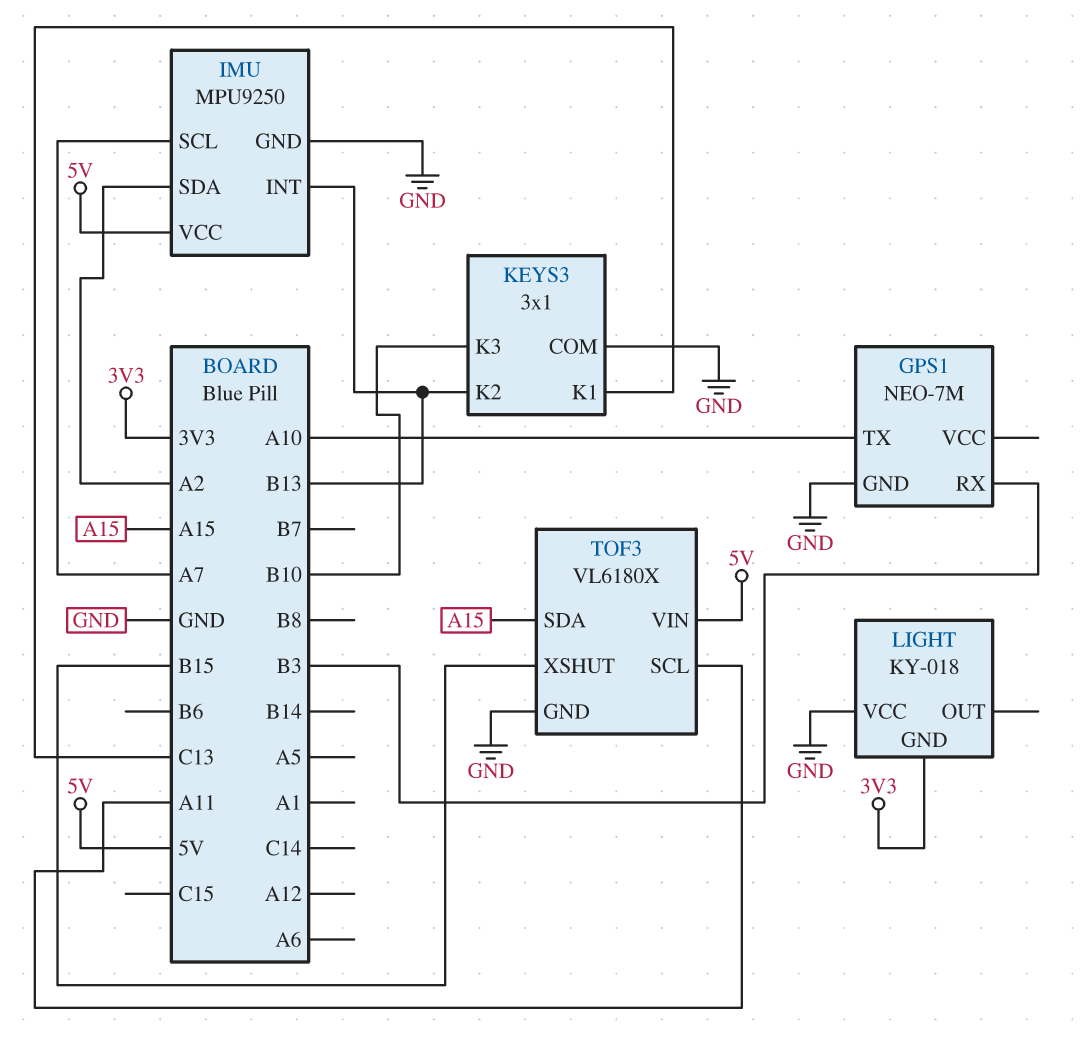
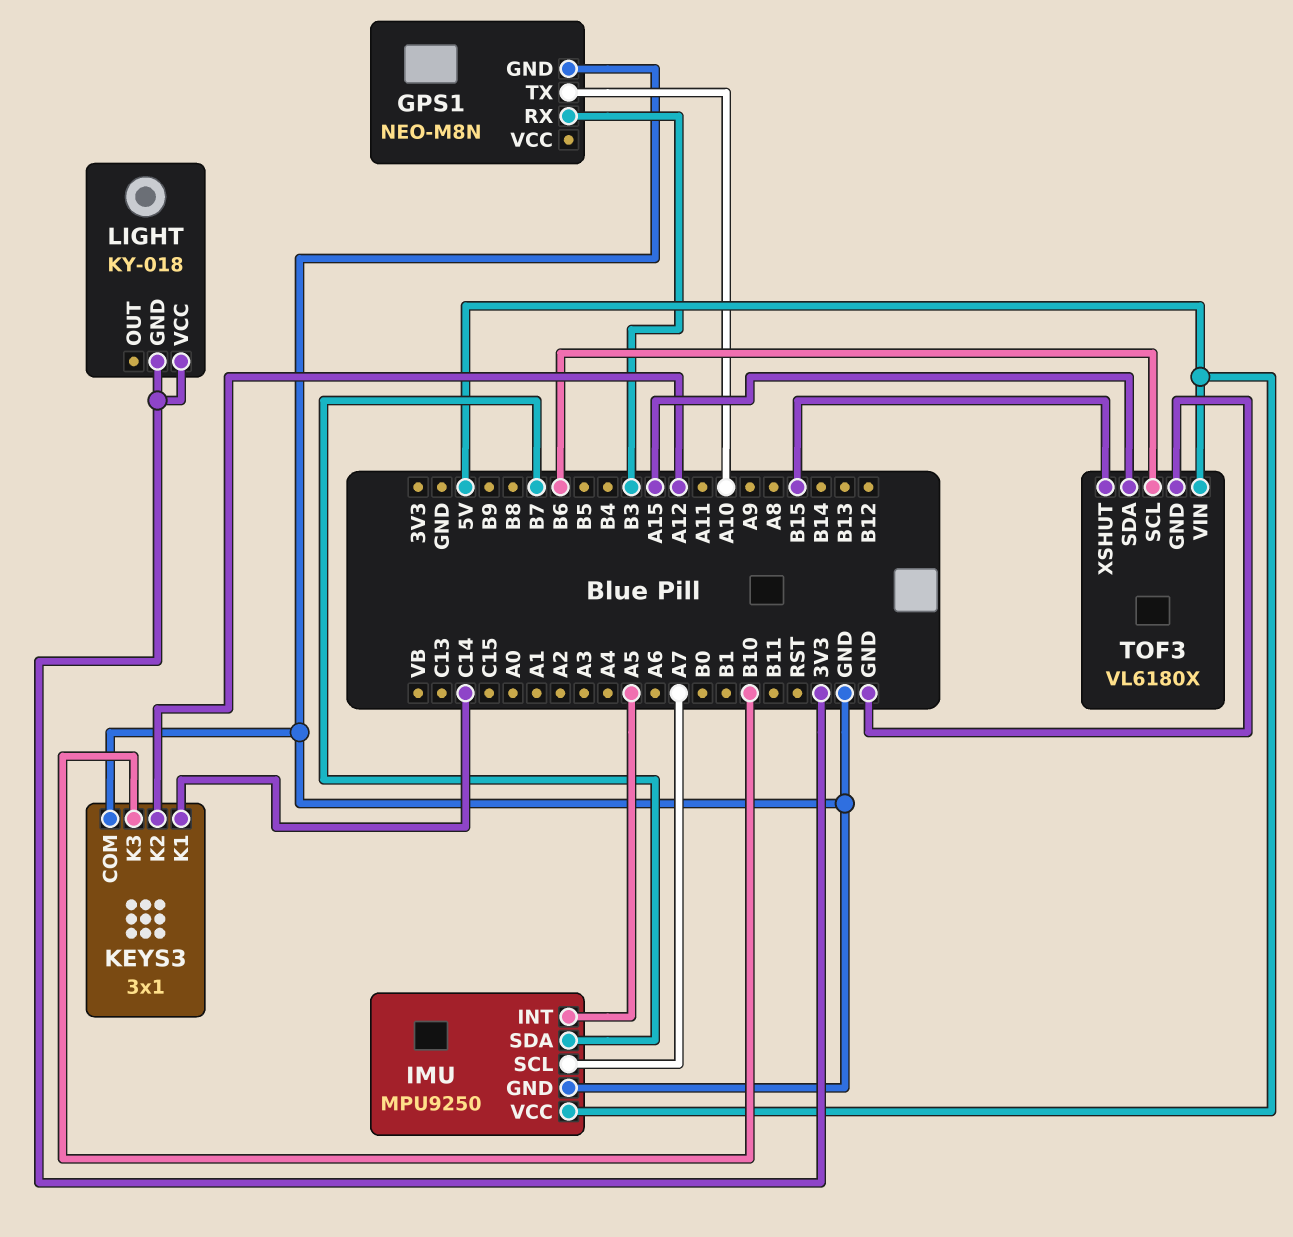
GPS1: NEO-7M -> NEO-M8N
IMU pin INT: B13 -> A5
IMU pin SDA: A2 -> B7
KEYS3 pin K1: C13 -> C14
KEYS3 pin K2: B13 -> A12
LIGHT pin VCC: GND -> 3V3
TOF3 pin SCL: A11 -> B6

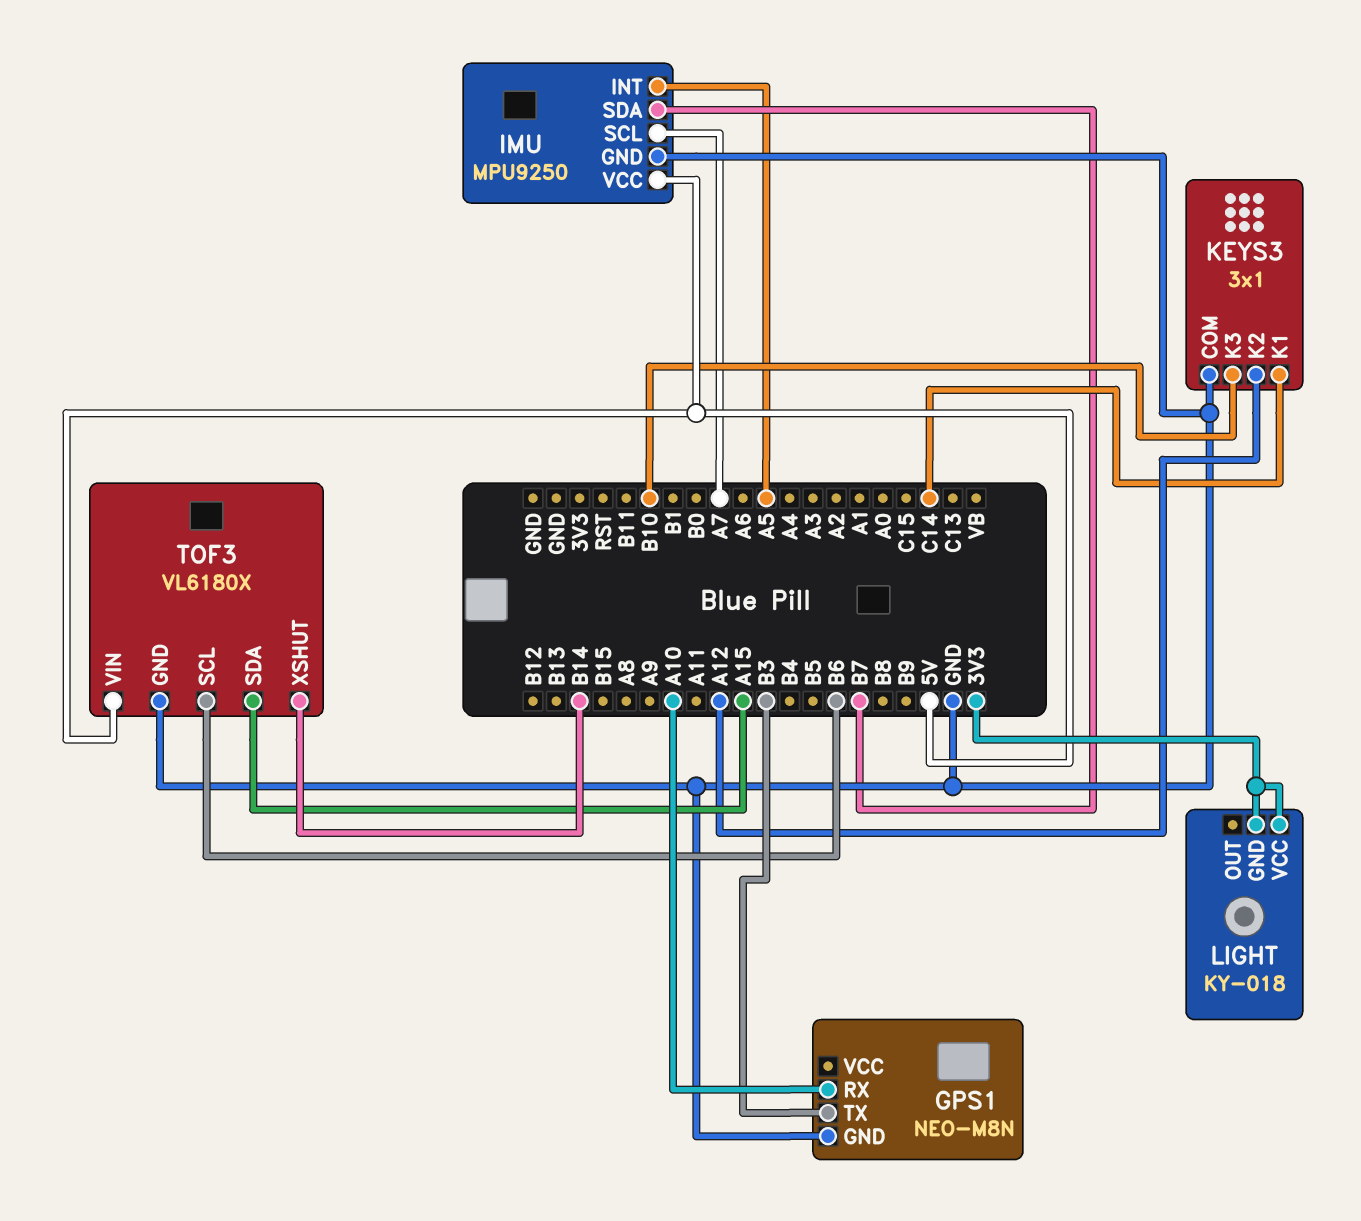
GPS1 pin RX: B3 -> A10
GPS1 pin TX: A10 -> B3
TOF3 pin XSHUT: B15 -> B14

